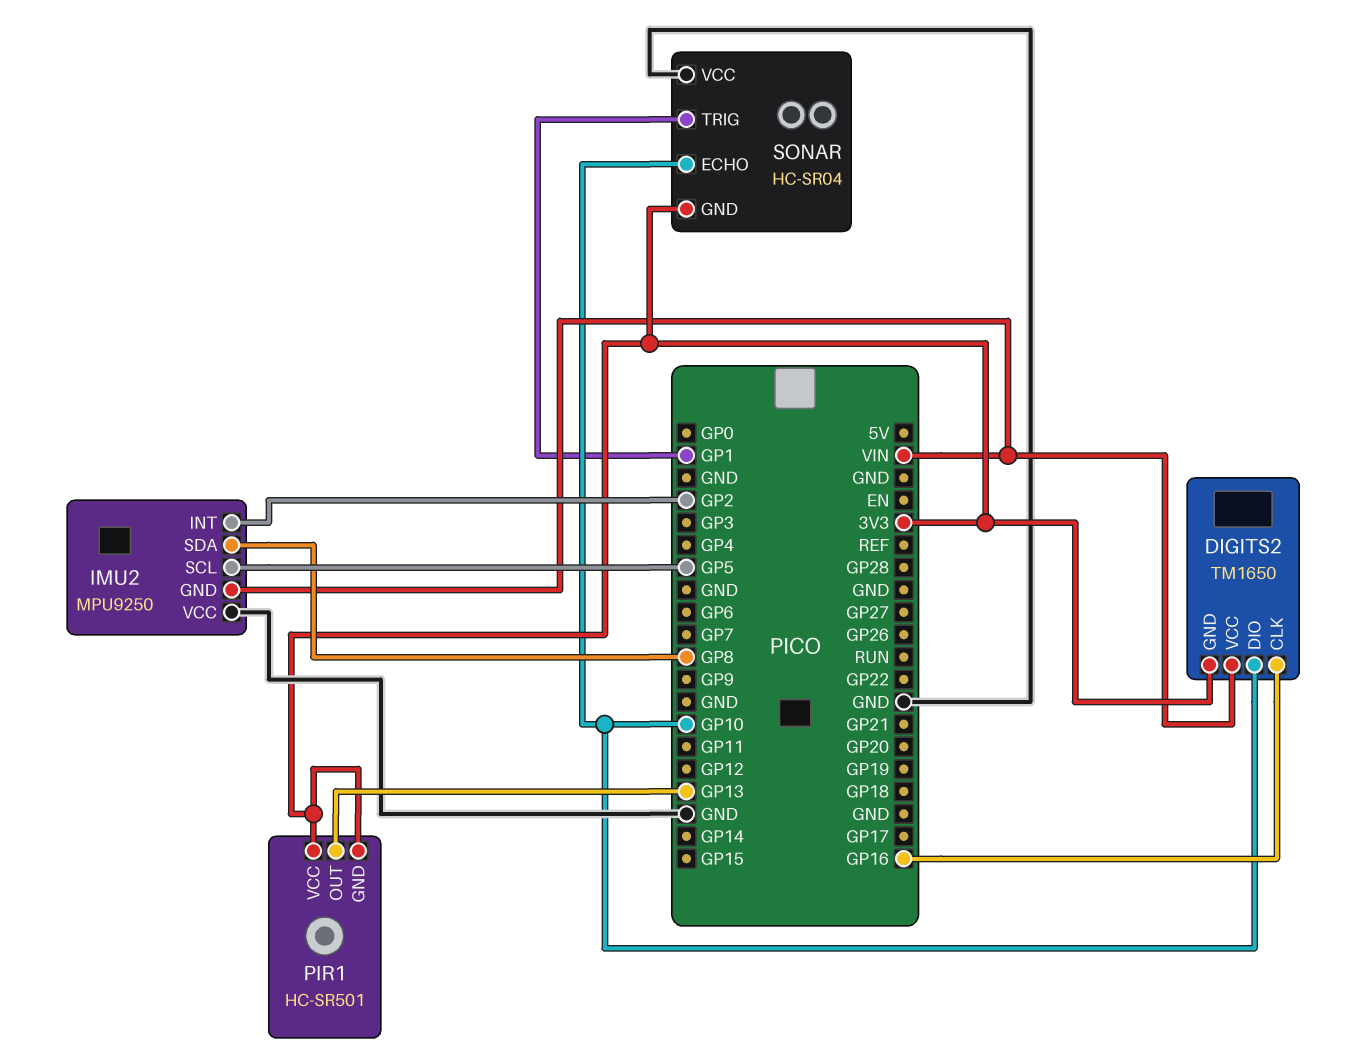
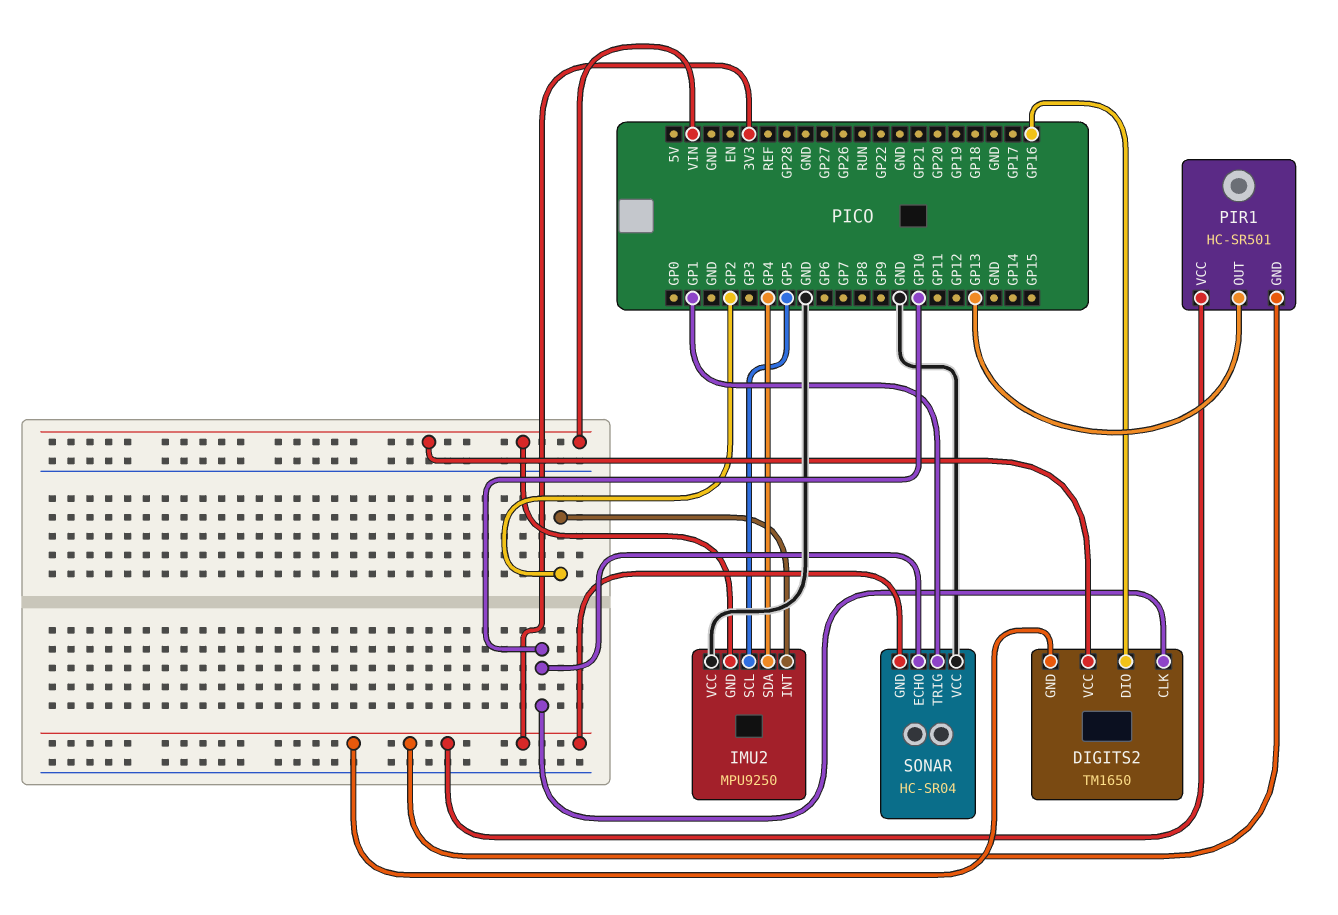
DIGITS2 pin CLK: GP16 -> GP10
DIGITS2 pin DIO: GP10 -> GP16
IMU2 pin SDA: GP8 -> GP4

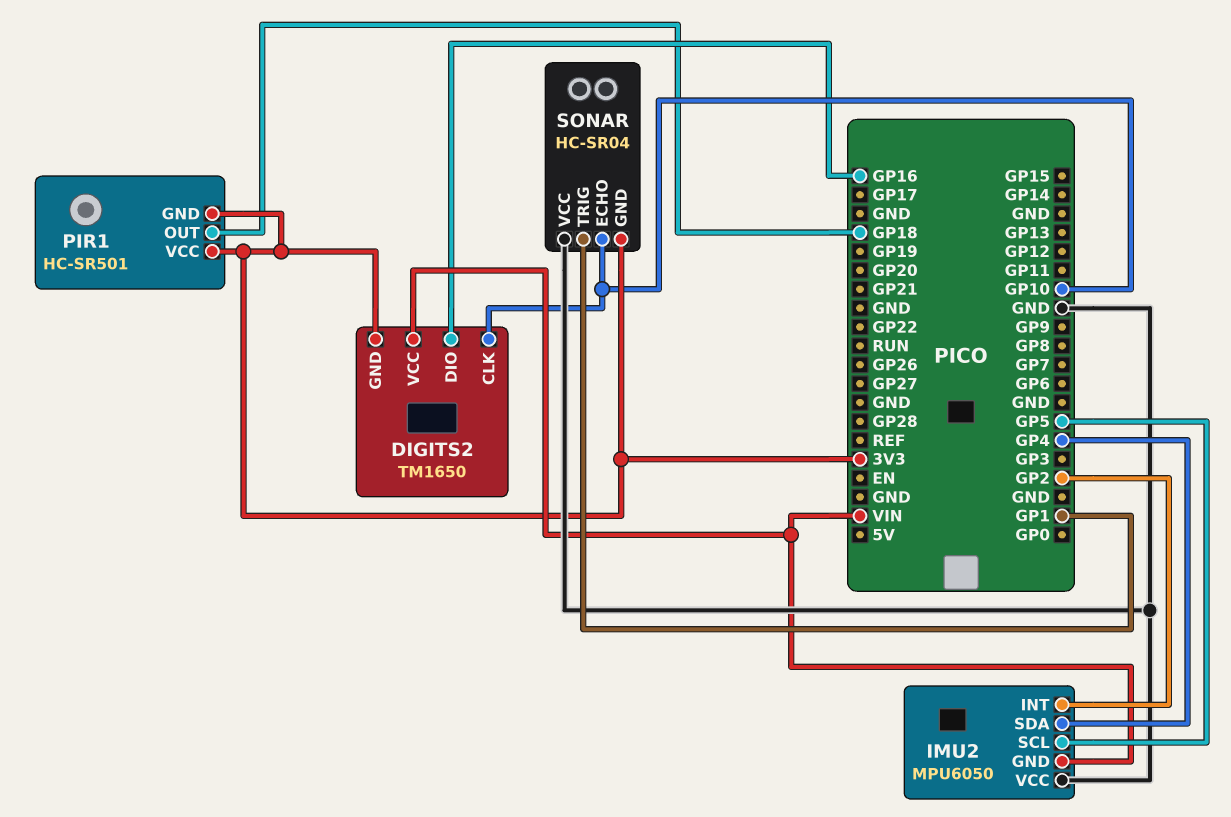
IMU2: MPU9250 -> MPU6050
PIR1 pin OUT: GP13 -> GP18

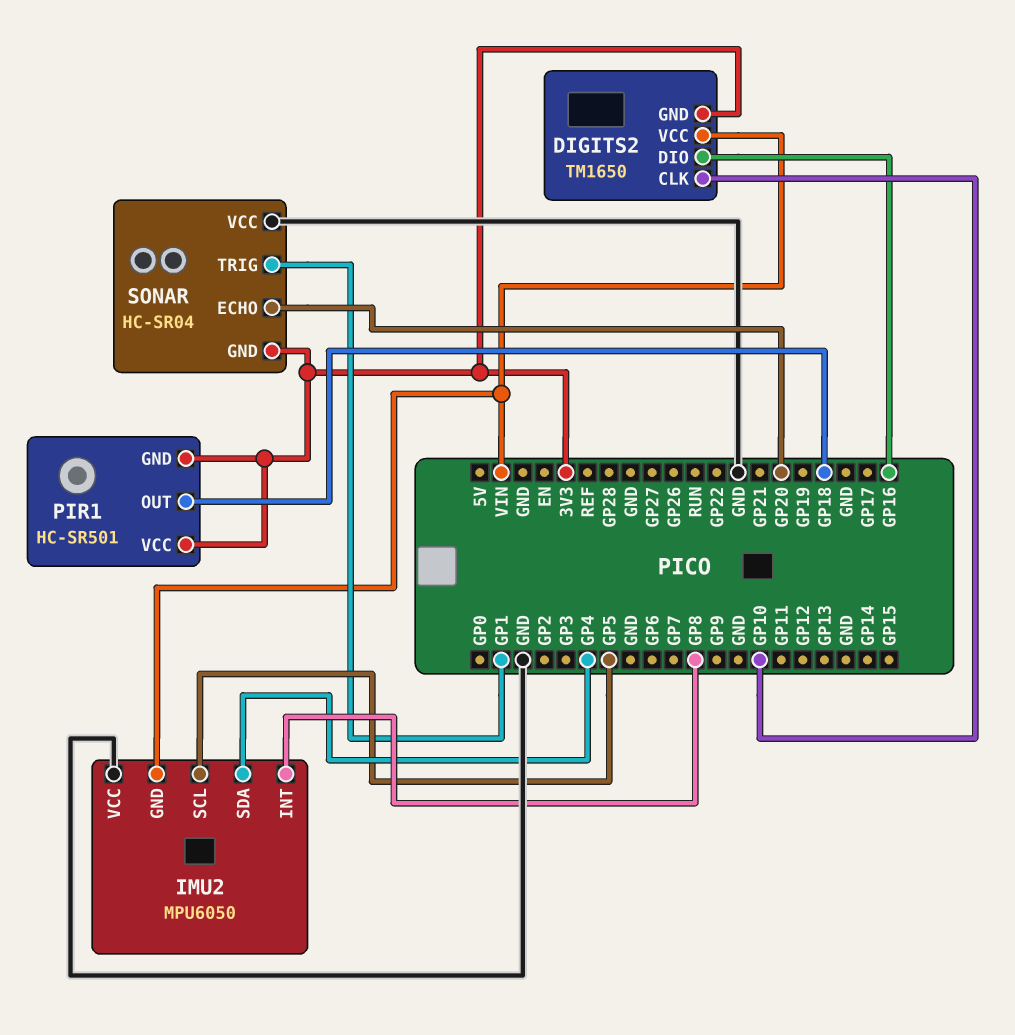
IMU2 pin INT: GP2 -> GP8
SONAR pin ECHO: GP10 -> GP20

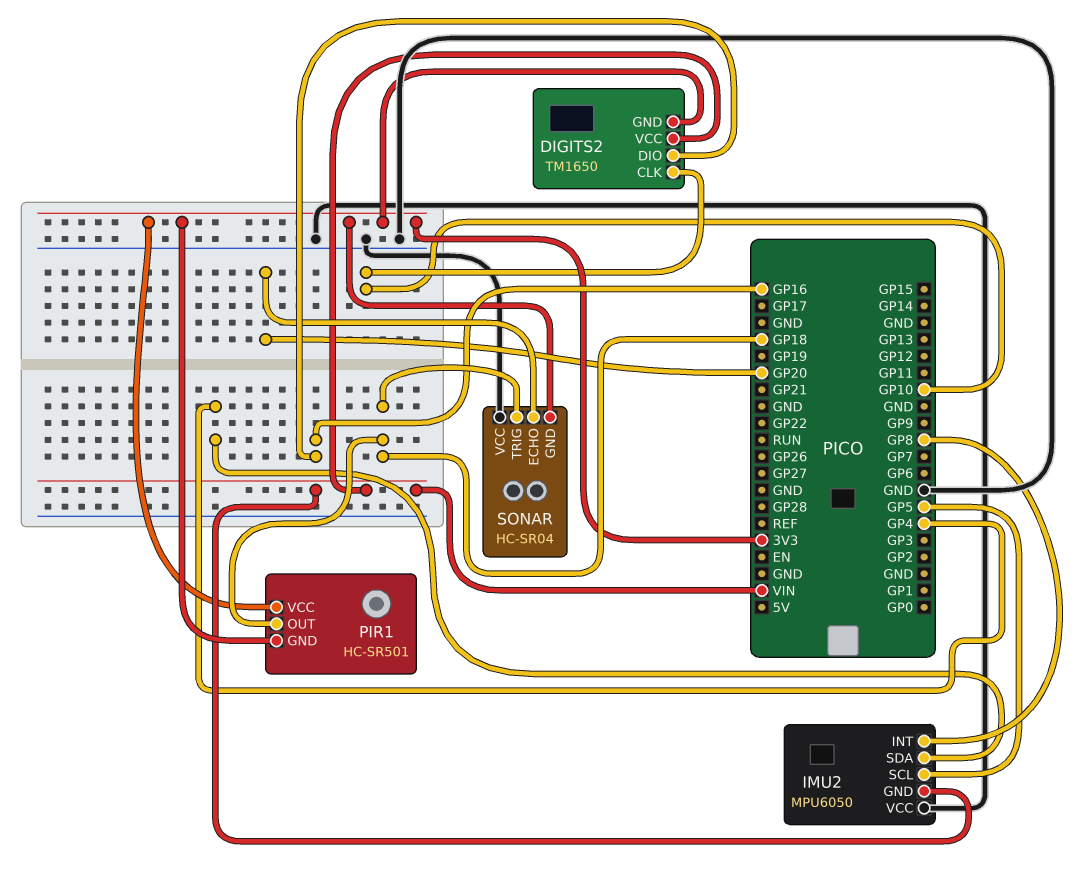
SONAR pin TRIG: GP1 -> GP18

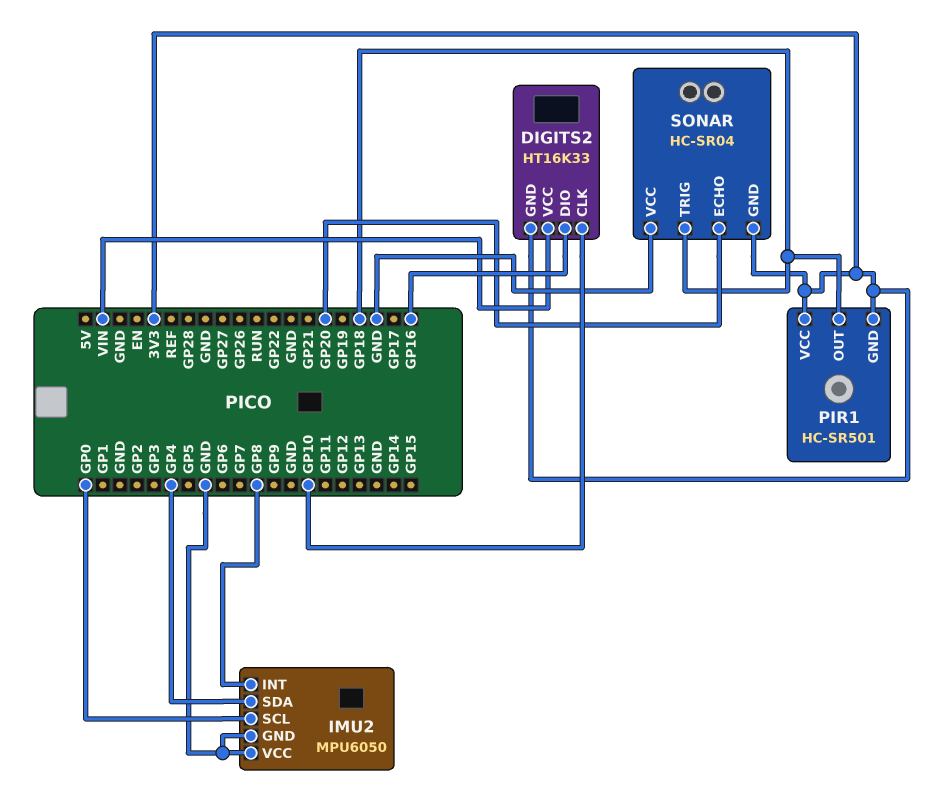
DIGITS2: TM1650 -> HT16K33
IMU2 pin GND: VIN -> GND
IMU2 pin SCL: GP5 -> GP0

